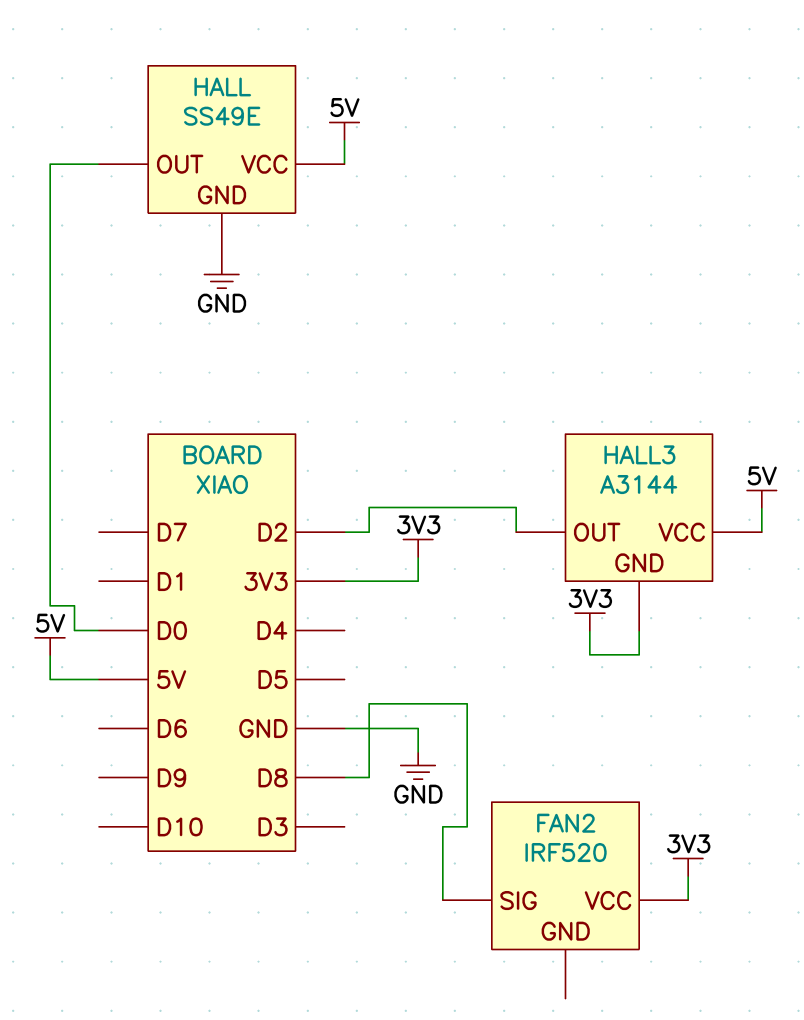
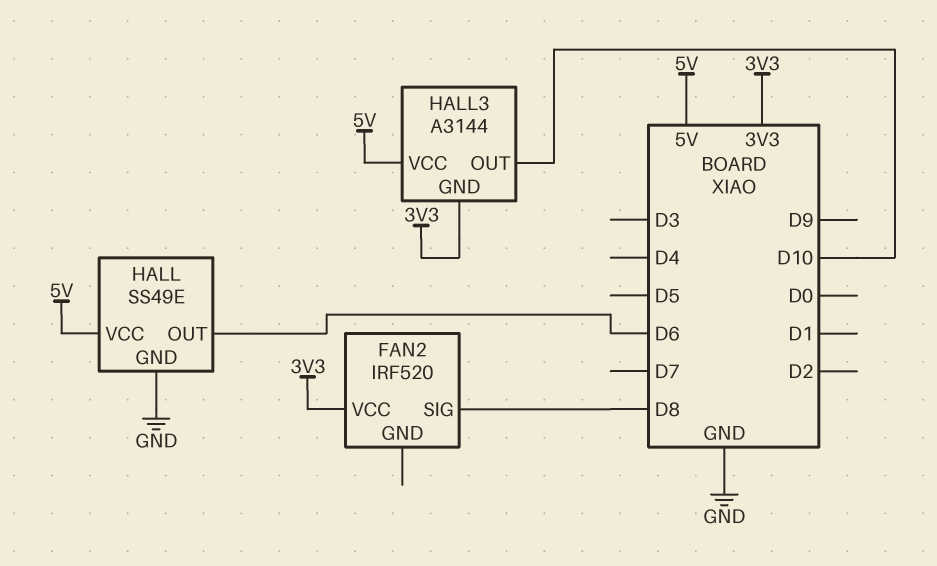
HALL pin OUT: D0 -> D6
HALL3 pin OUT: D2 -> D10

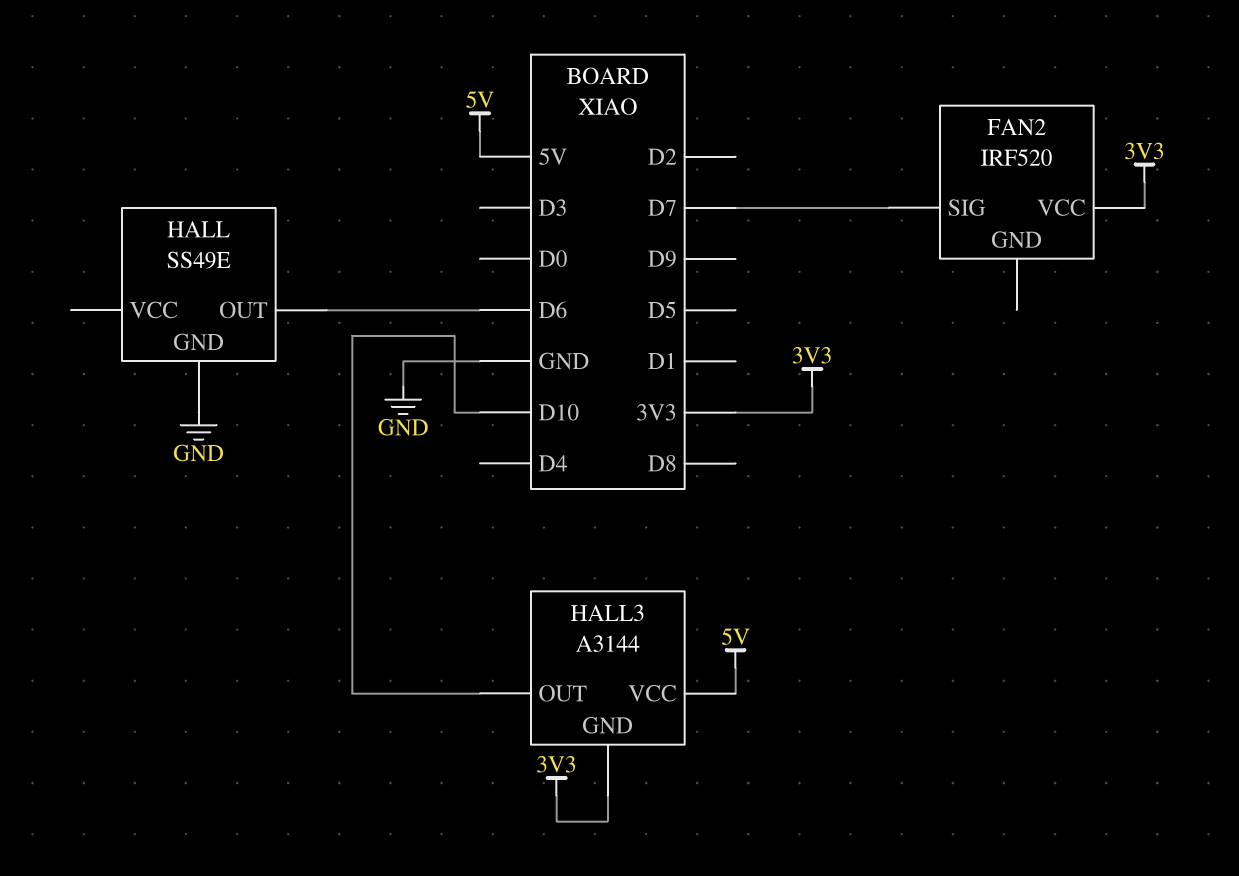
FAN2 pin SIG: D8 -> D7
HALL pin VCC: 5V -> none

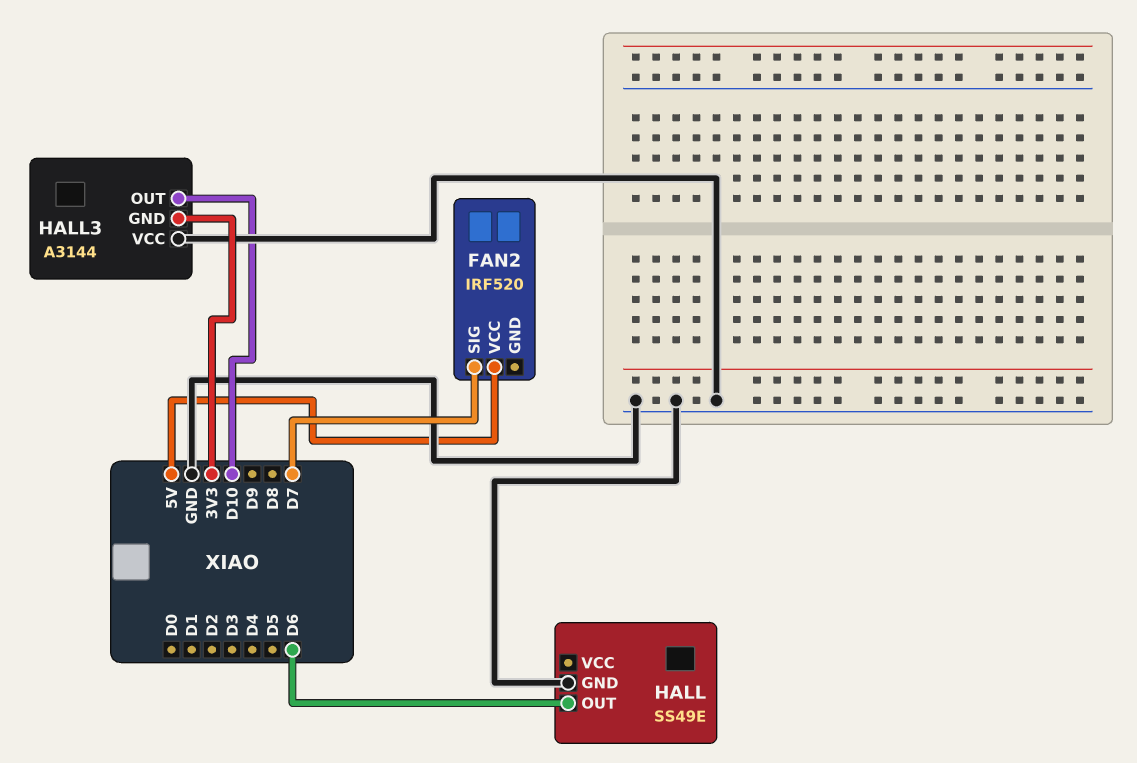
FAN2 pin VCC: 3V3 -> 5V
HALL3 pin VCC: 5V -> GND

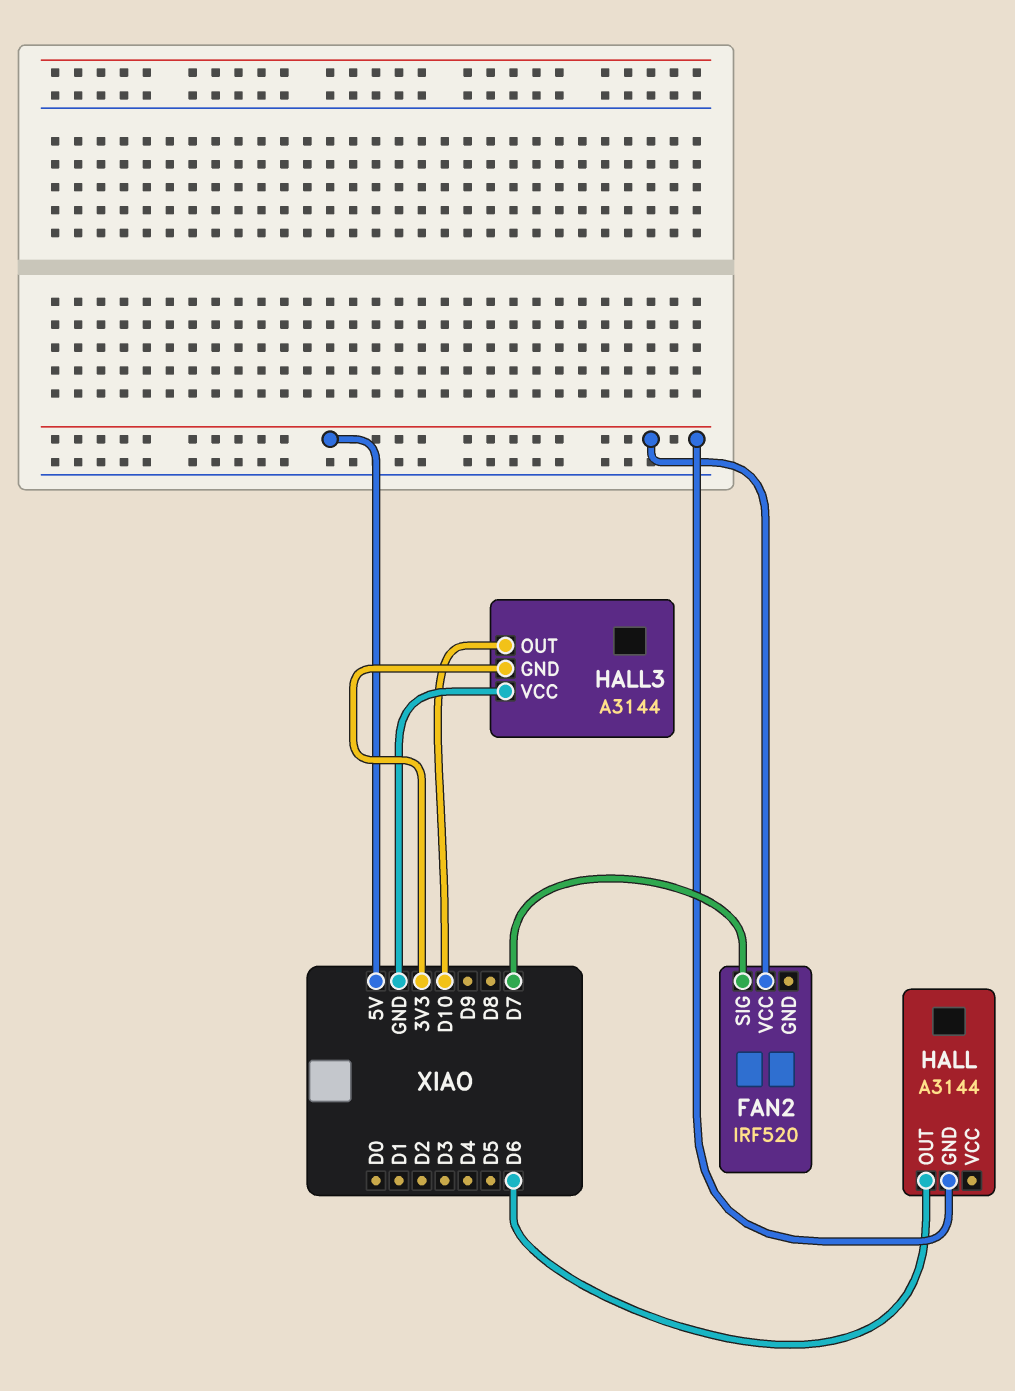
HALL: SS49E -> A3144
HALL pin GND: GND -> 5V

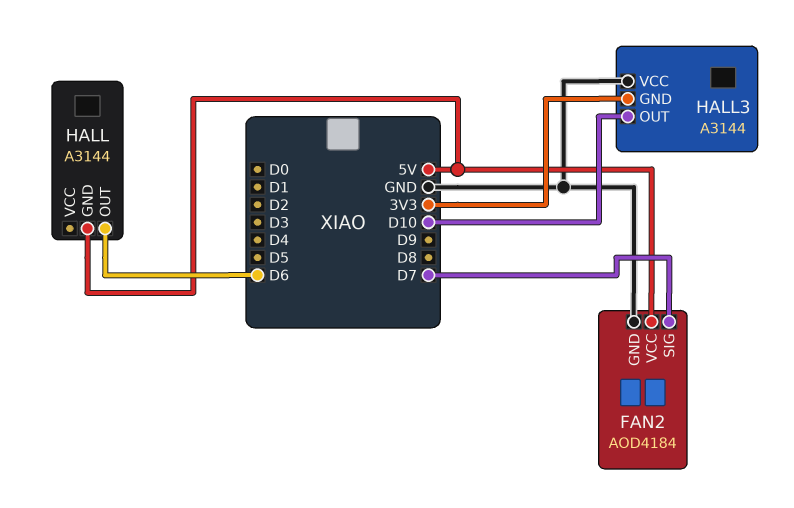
FAN2: IRF520 -> AOD4184
FAN2 pin GND: none -> GND

